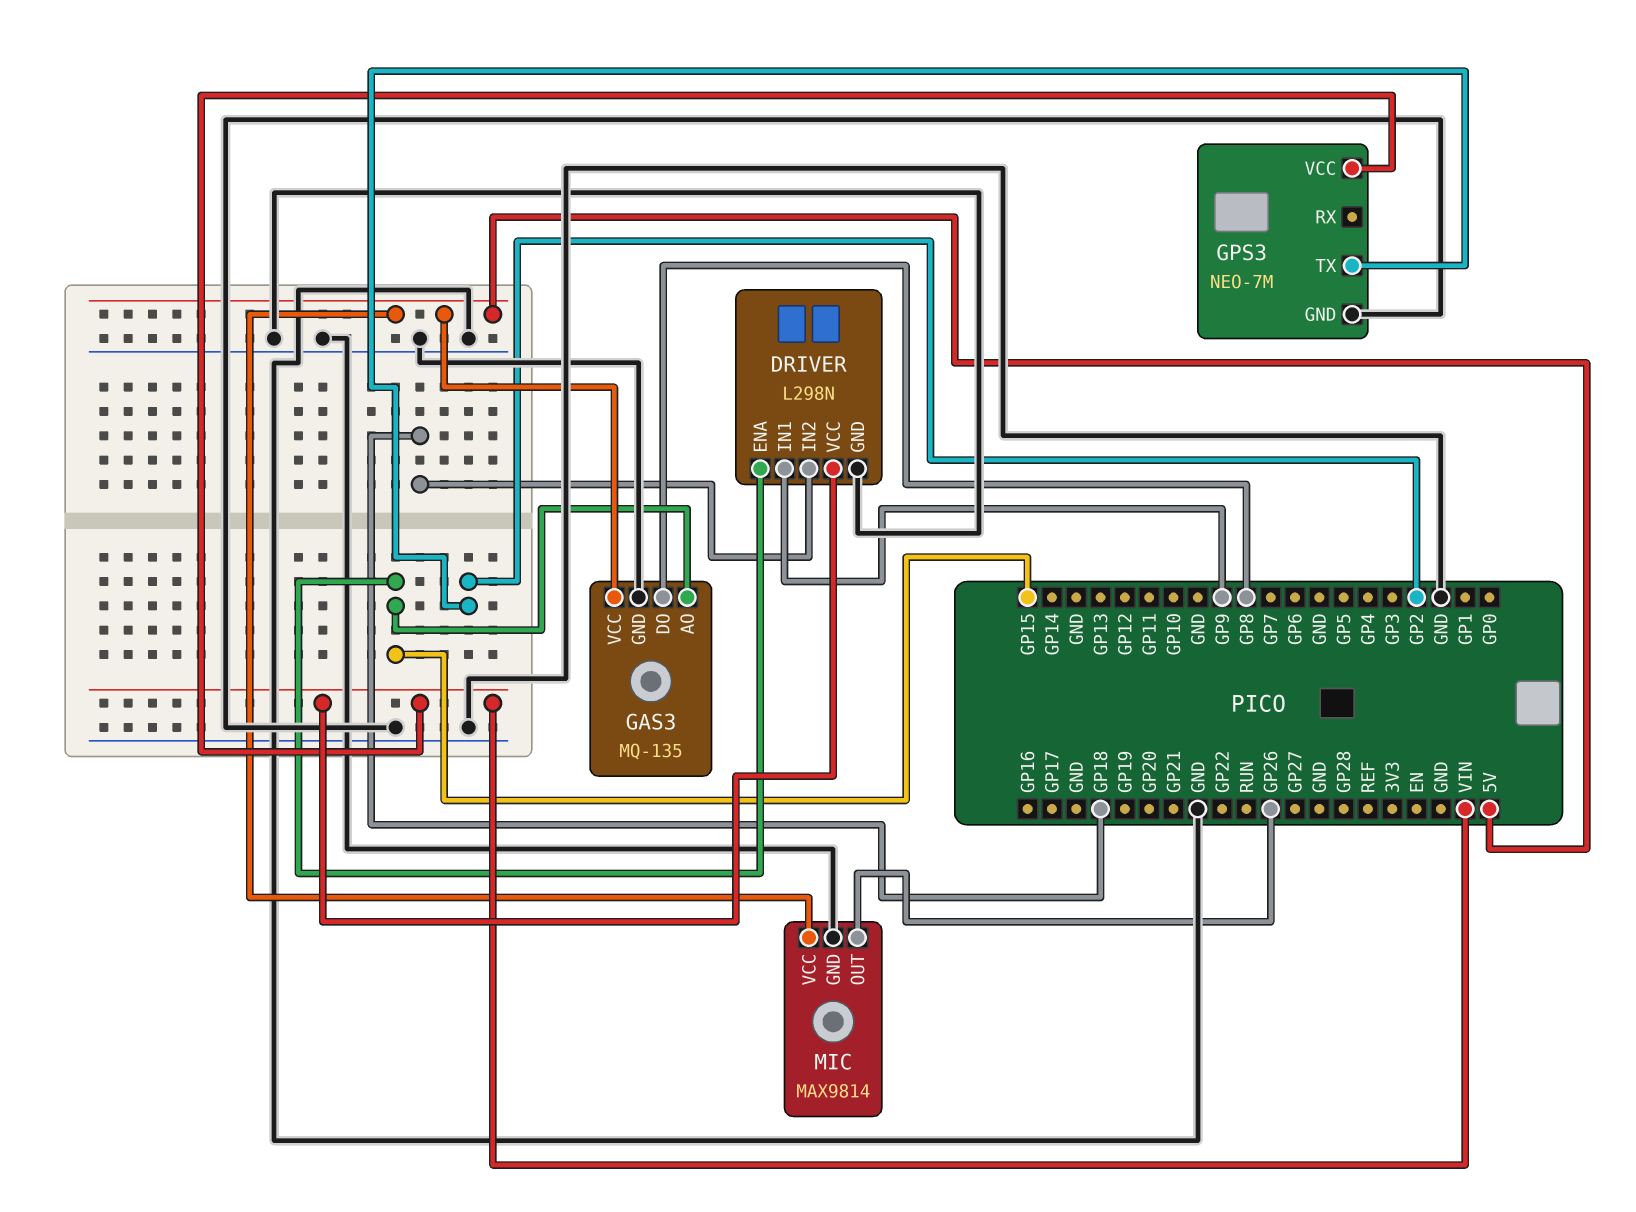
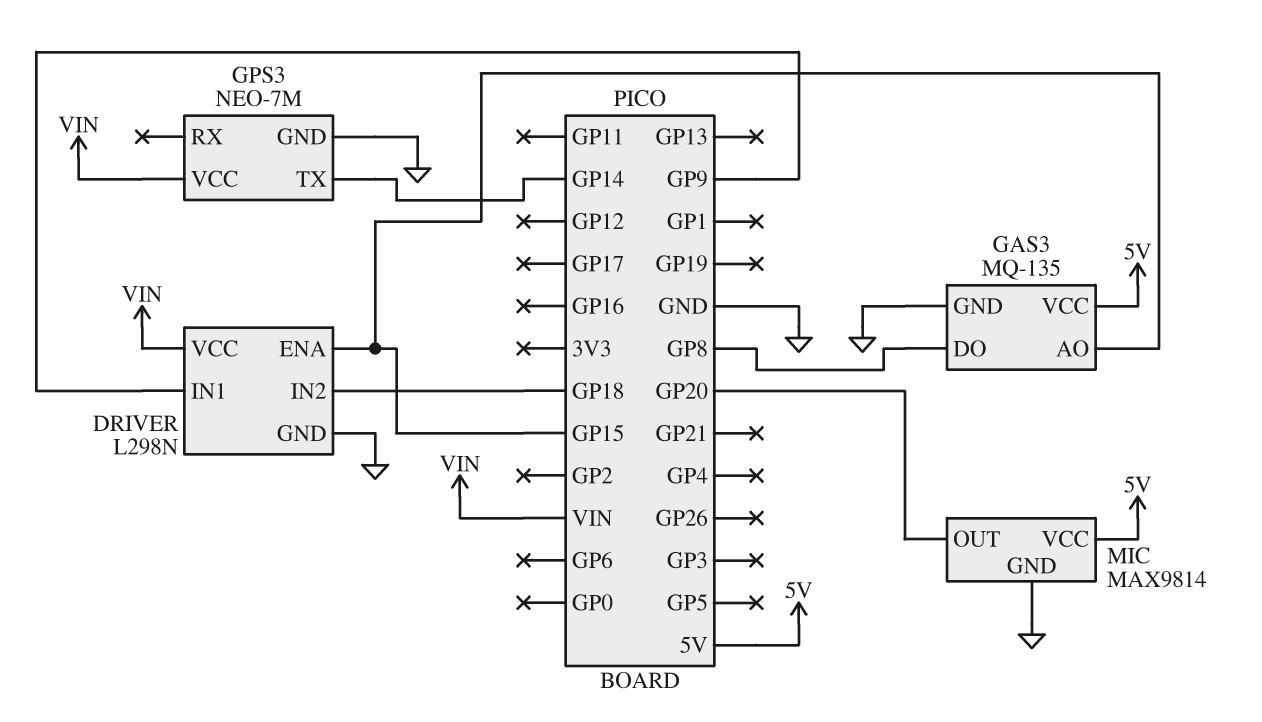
GPS3 pin TX: GP2 -> GP14
MIC pin OUT: GP26 -> GP20

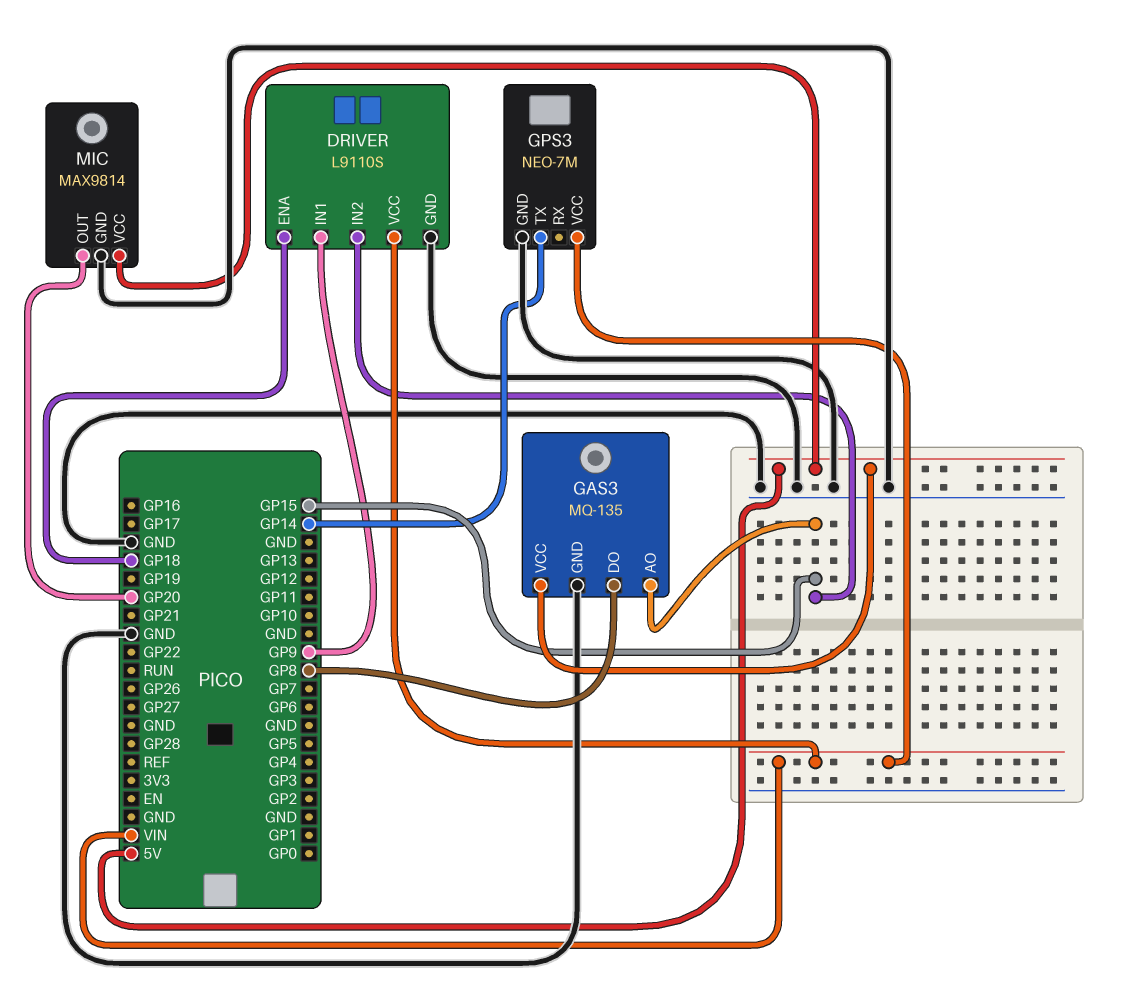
DRIVER: L298N -> L9110S
DRIVER pin ENA: GP15 -> GP18
DRIVER pin IN2: GP18 -> GP15

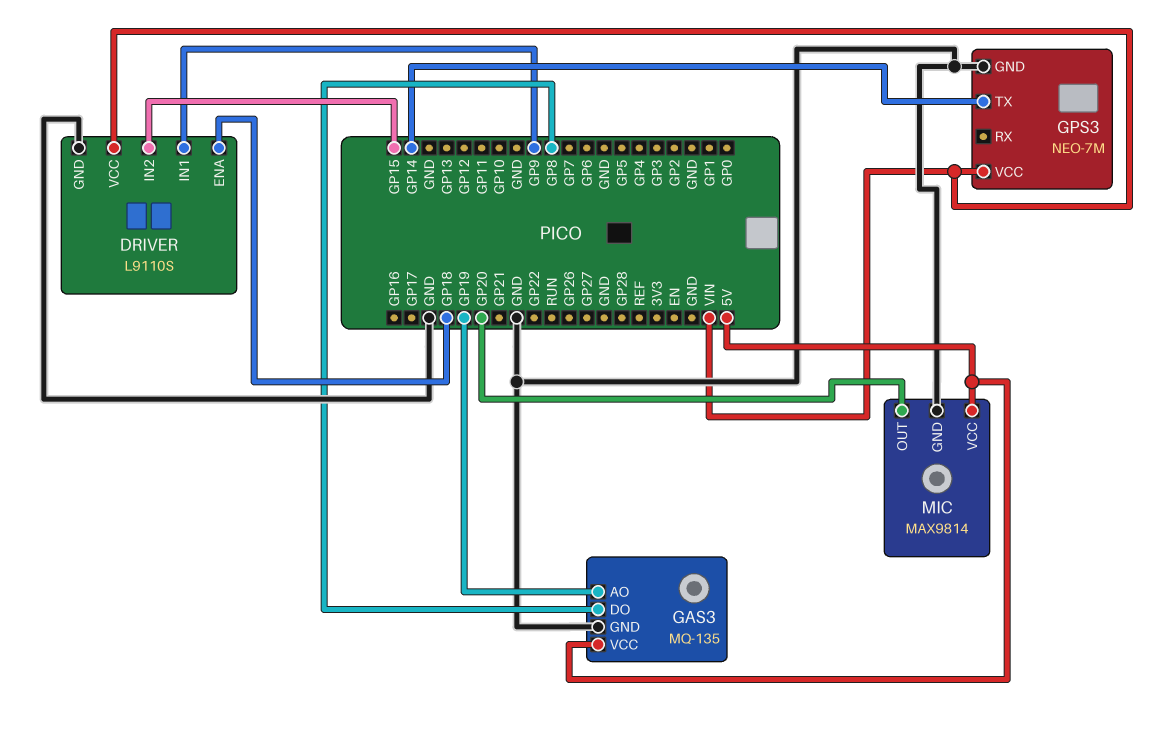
GAS3 pin AO: GP15 -> GP19

